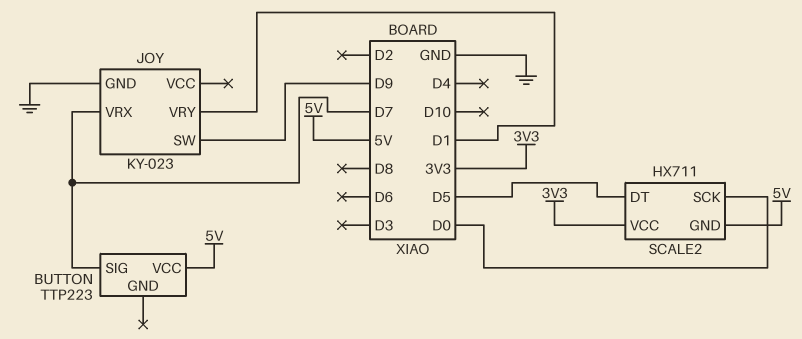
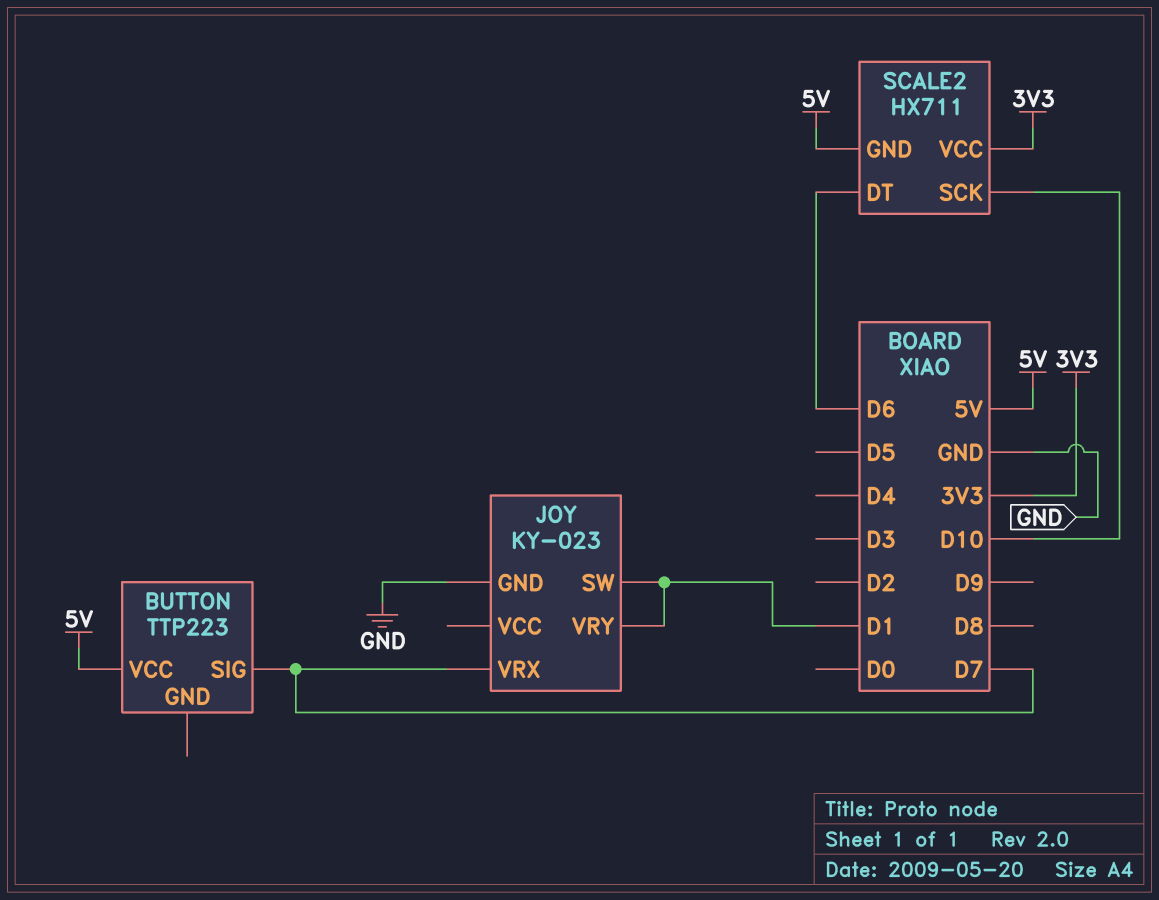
JOY pin SW: D9 -> D1
SCALE2 pin DT: D5 -> D6
SCALE2 pin SCK: D0 -> D10

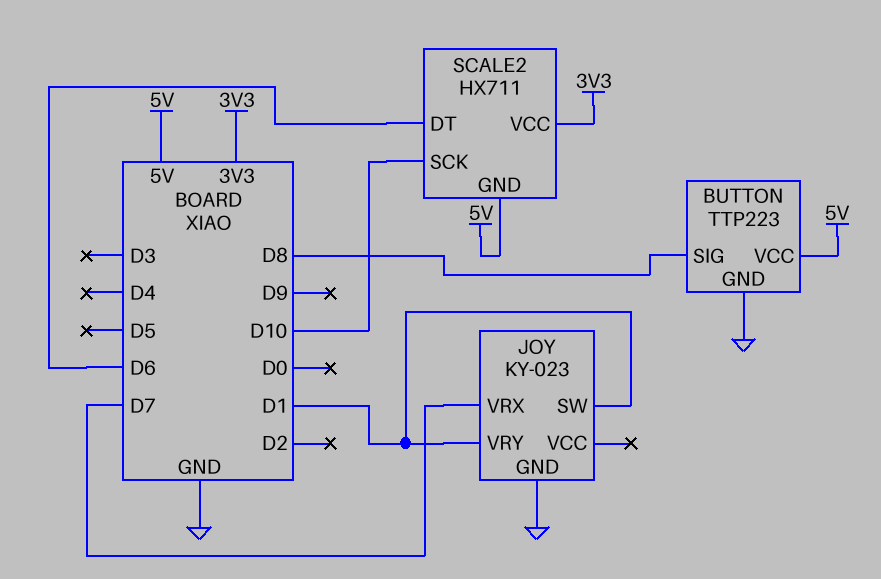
BUTTON pin GND: none -> GND
BUTTON pin SIG: D7 -> D8

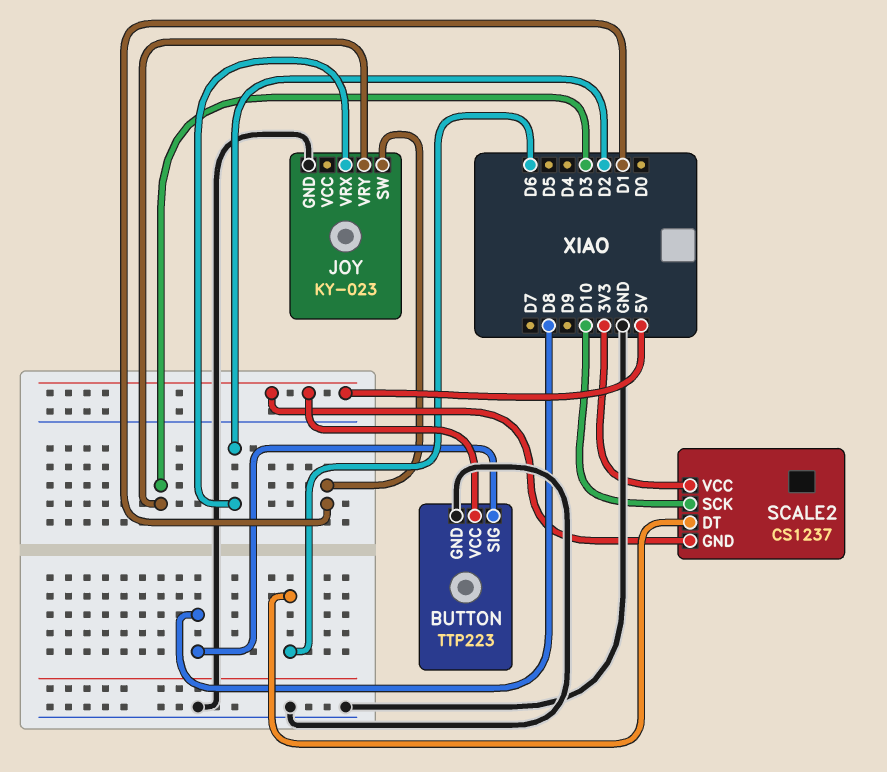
JOY pin VRX: D7 -> D2
JOY pin VRY: D1 -> D3
SCALE2: HX711 -> CS1237

